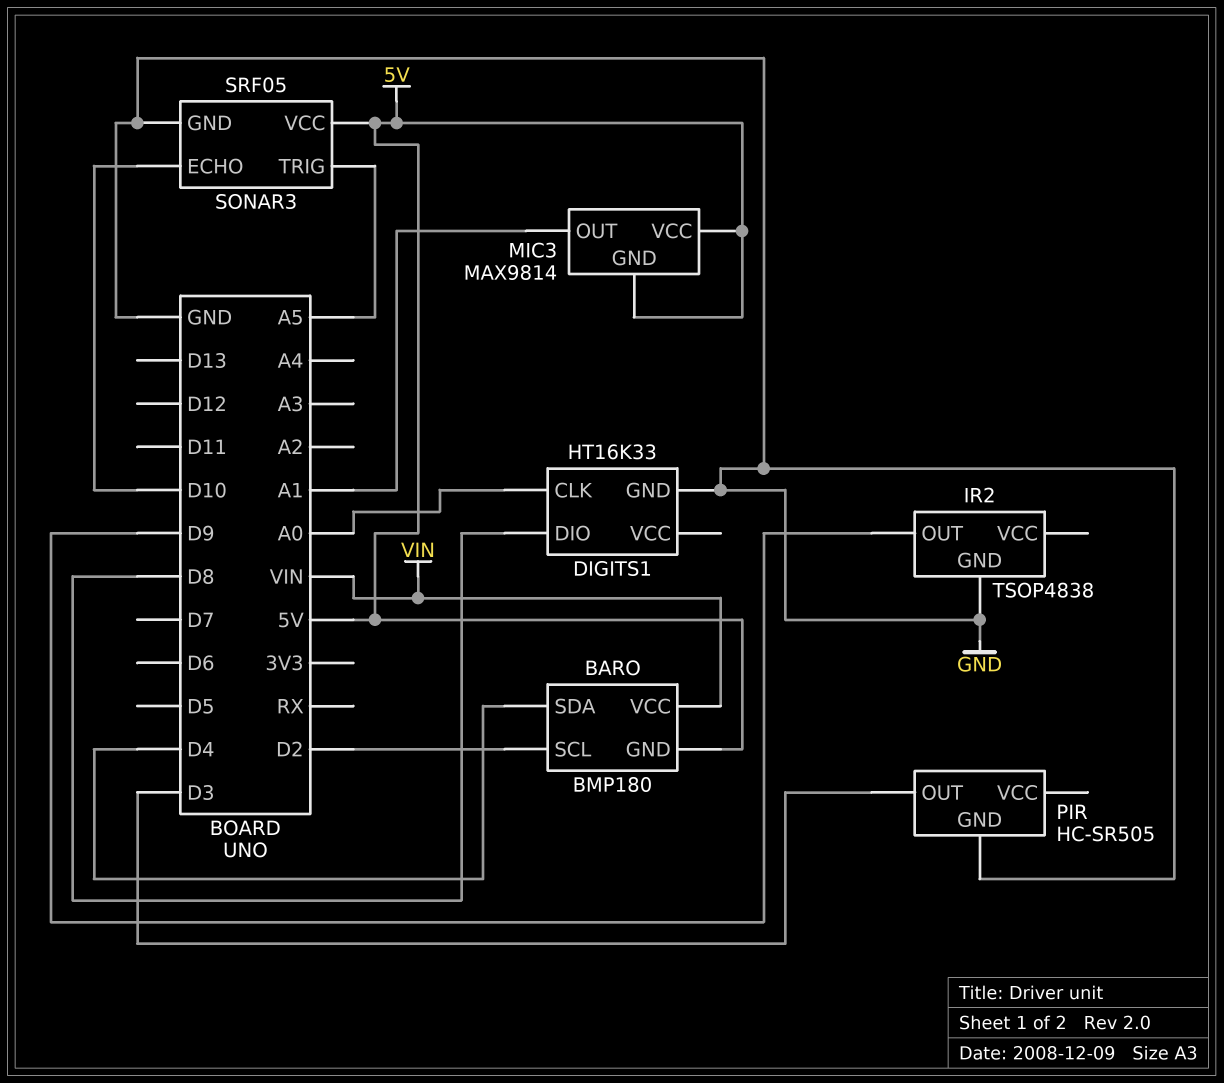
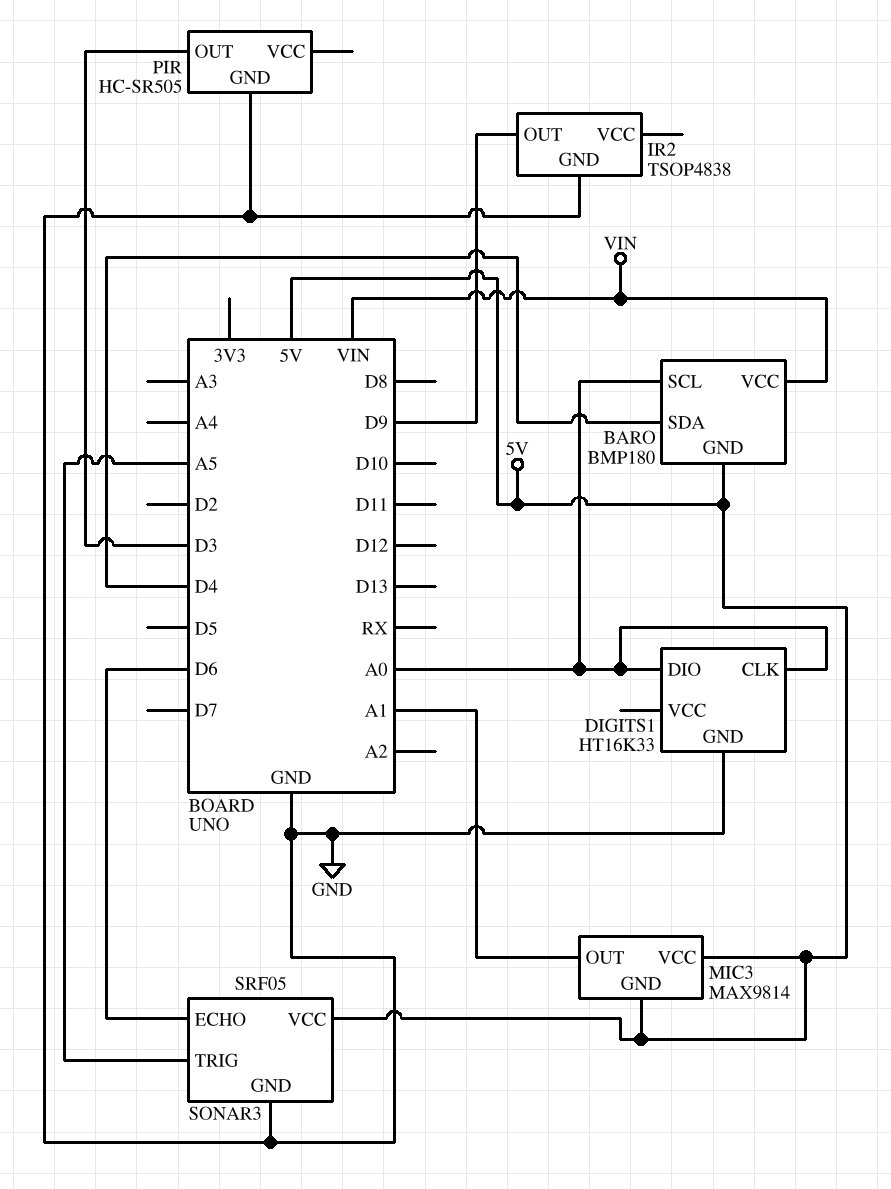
BARO pin SCL: D2 -> A0
DIGITS1 pin DIO: D8 -> A0
SONAR3 pin ECHO: D10 -> D6

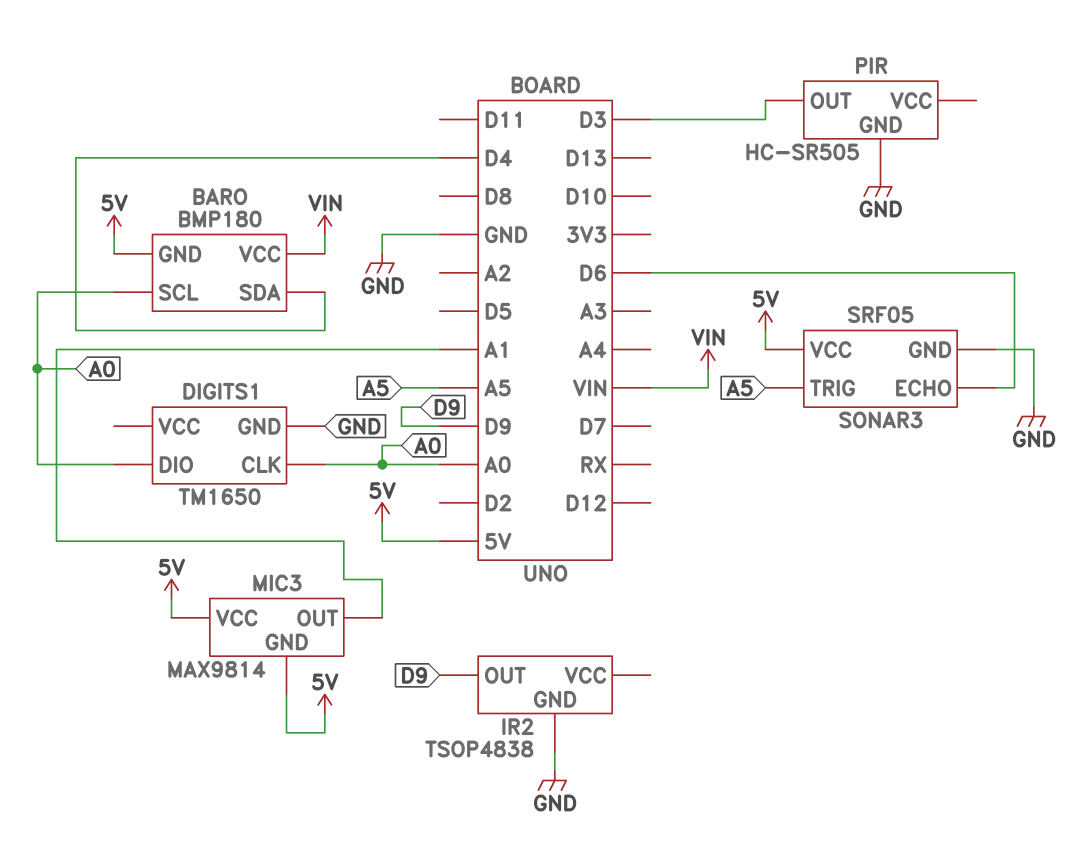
DIGITS1: HT16K33 -> TM1650

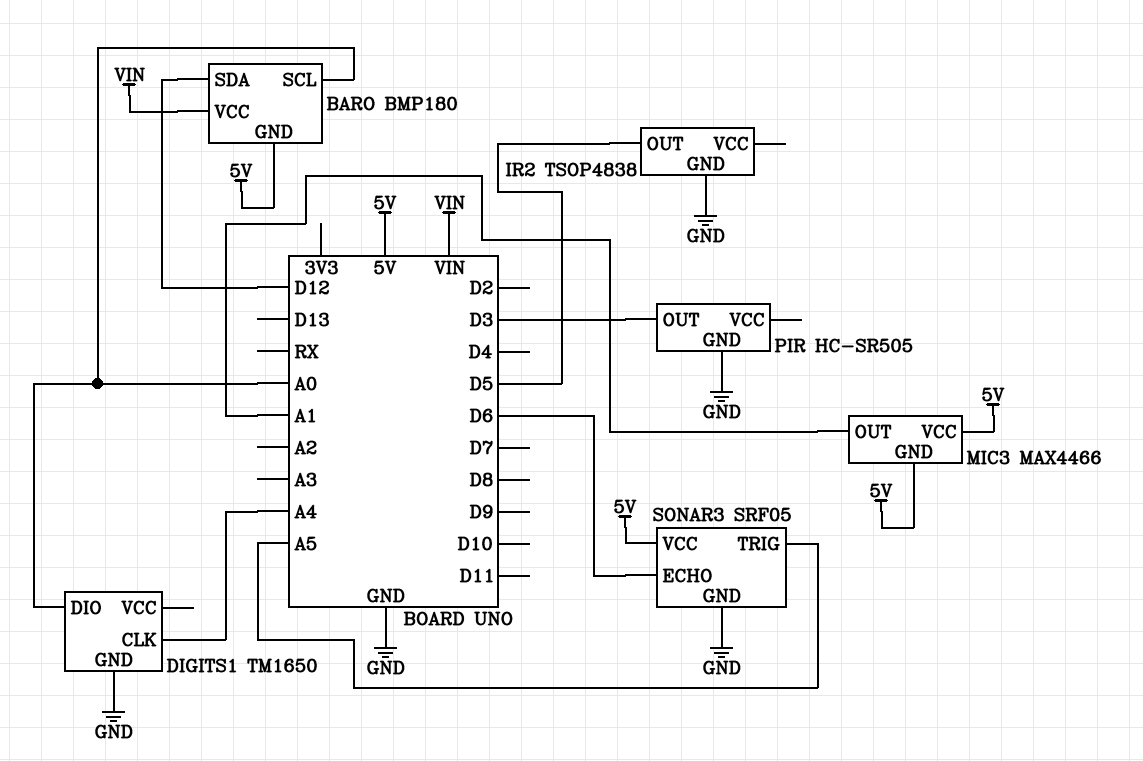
BARO pin SDA: D4 -> D12
DIGITS1 pin CLK: A0 -> A4
IR2 pin OUT: D9 -> D5
MIC3: MAX9814 -> MAX4466

